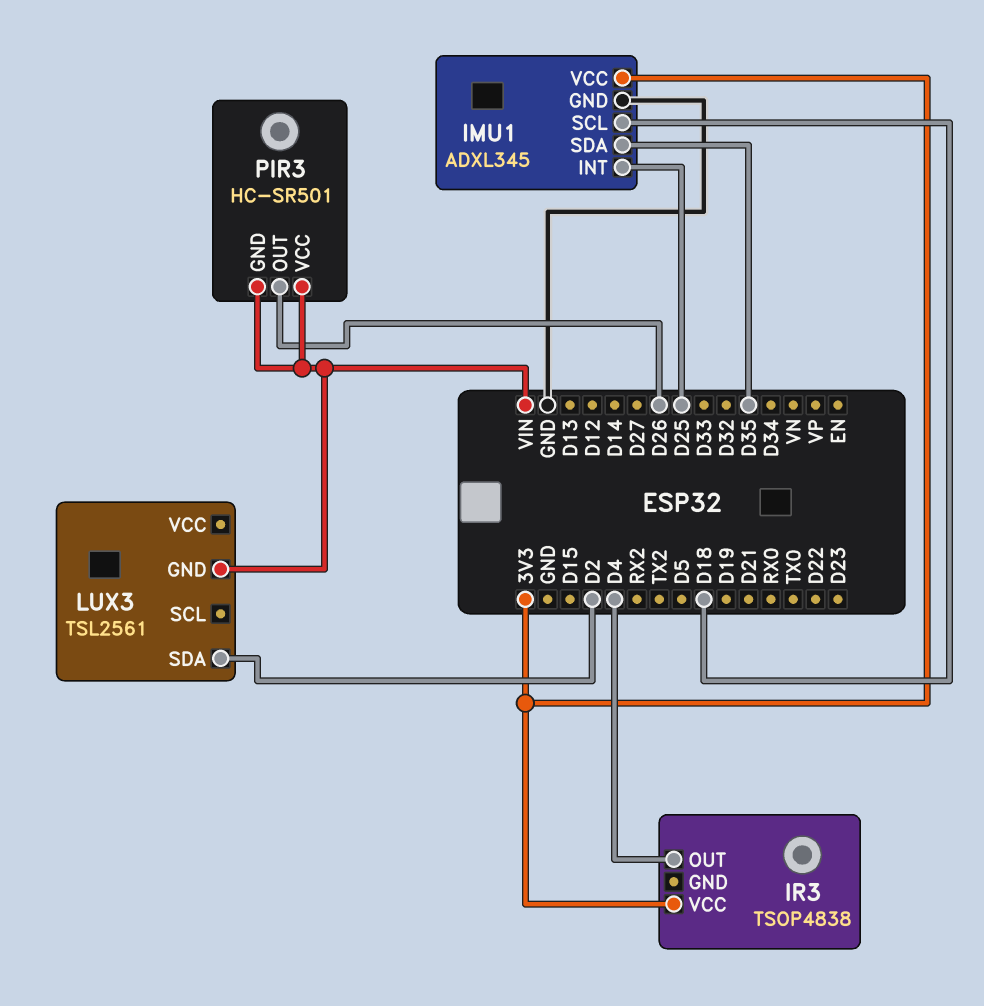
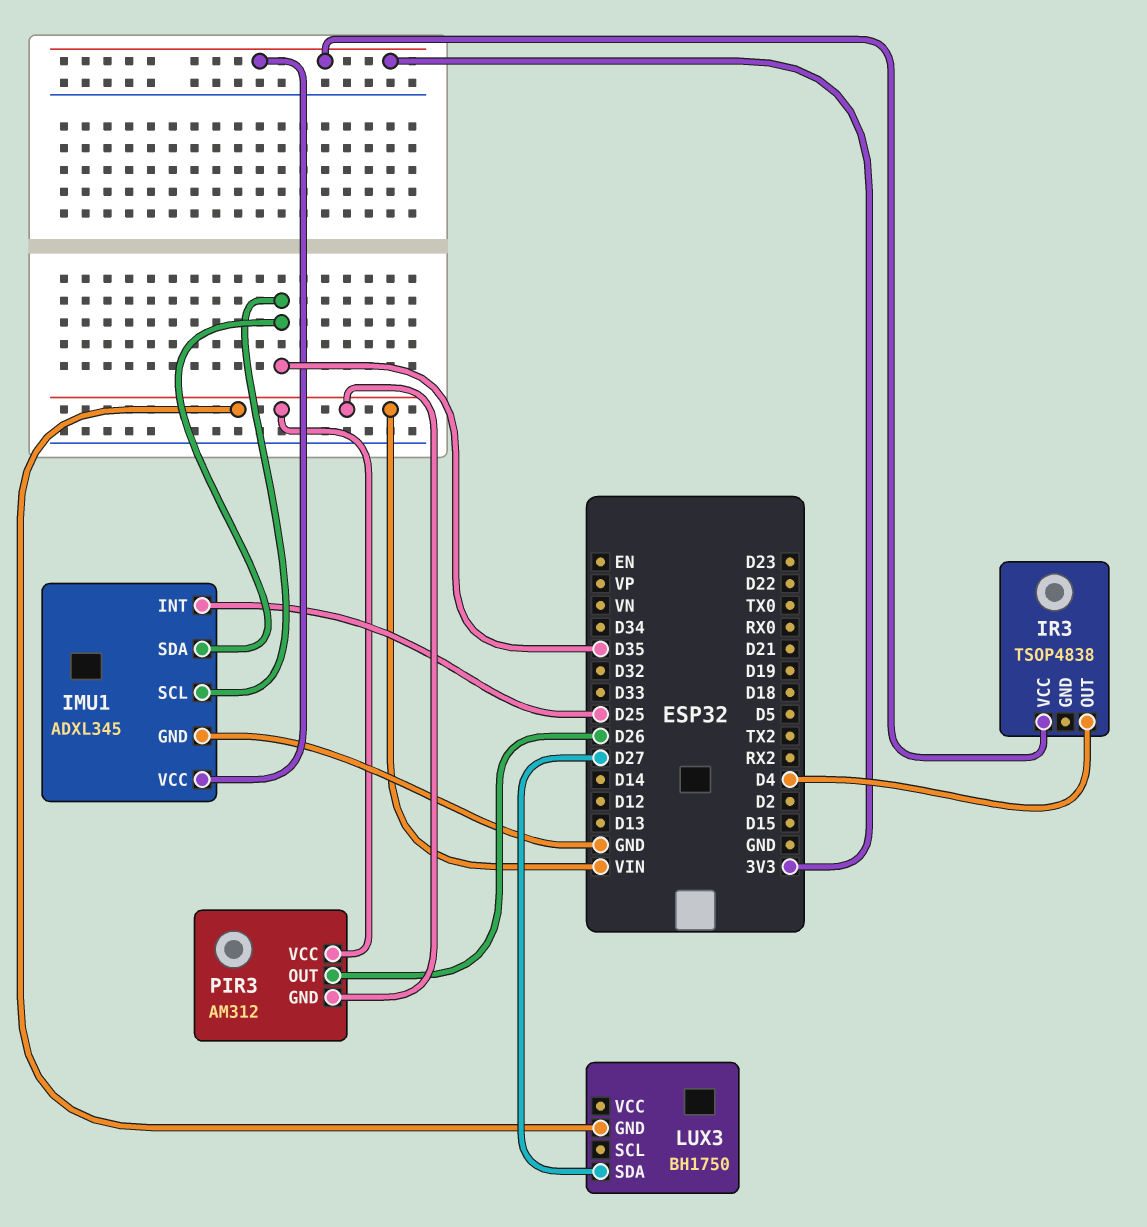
IMU1 pin SCL: D18 -> D35
LUX3: TSL2561 -> BH1750
LUX3 pin SDA: D2 -> D27
PIR3: HC-SR501 -> AM312

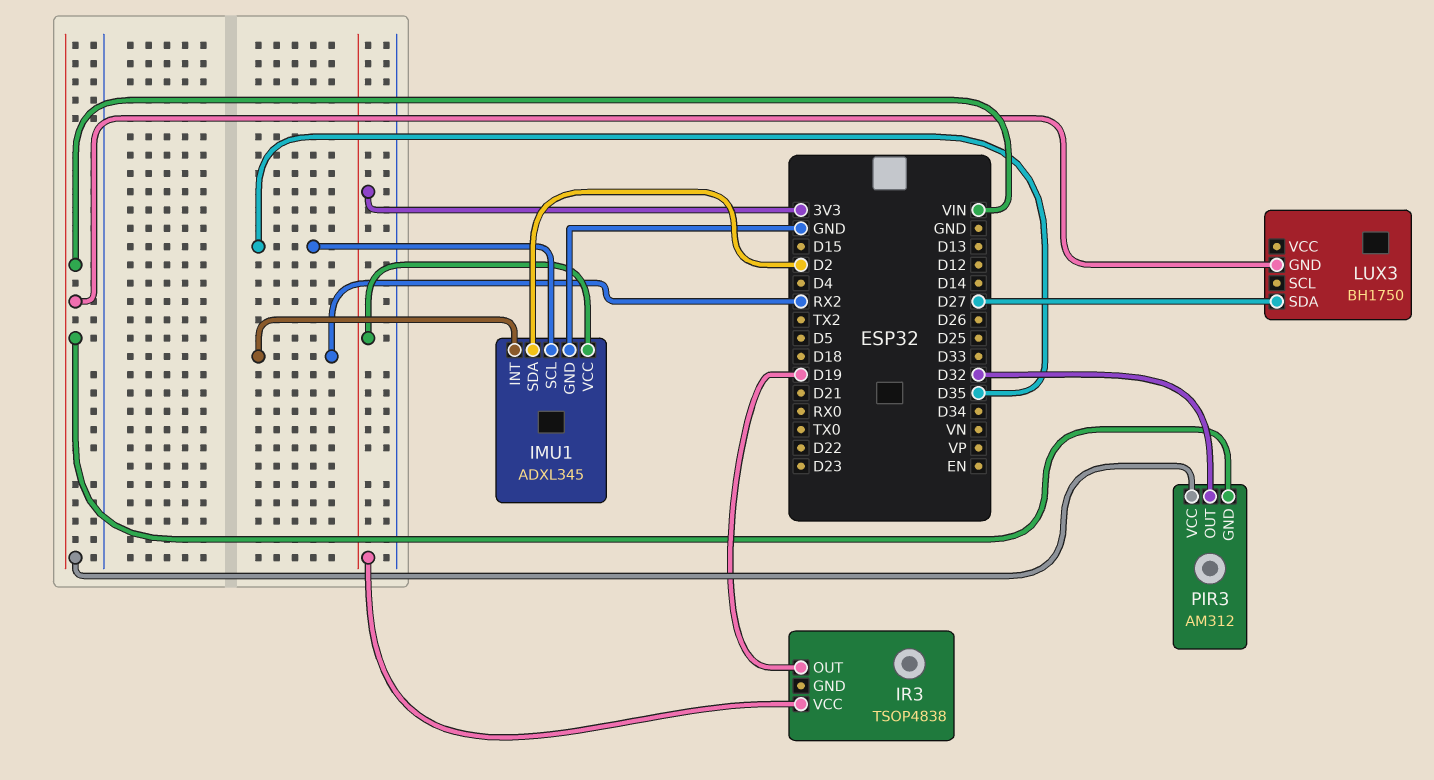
IMU1 pin INT: D25 -> RX2
IMU1 pin SDA: D35 -> D2
IR3 pin OUT: D4 -> D19
PIR3 pin OUT: D26 -> D32

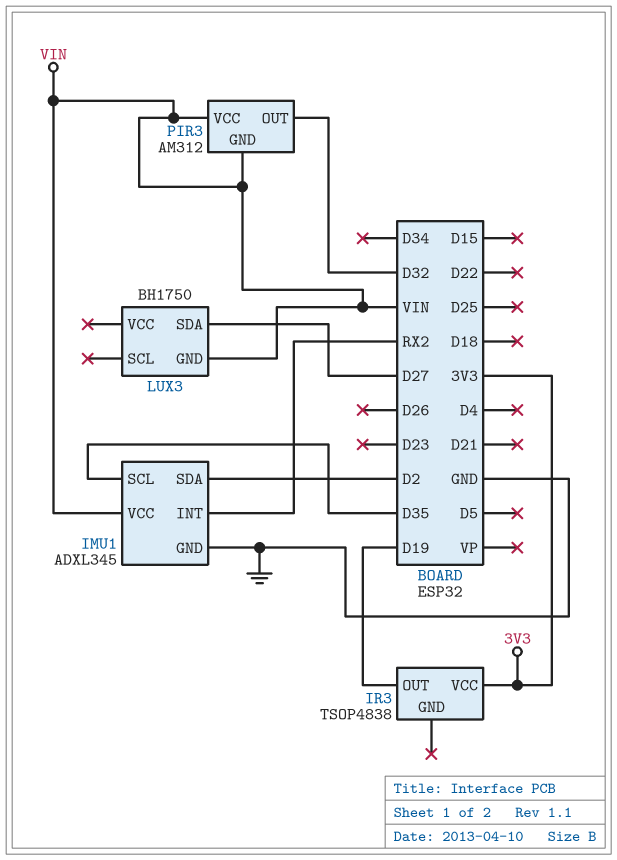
IMU1 pin VCC: 3V3 -> VIN

